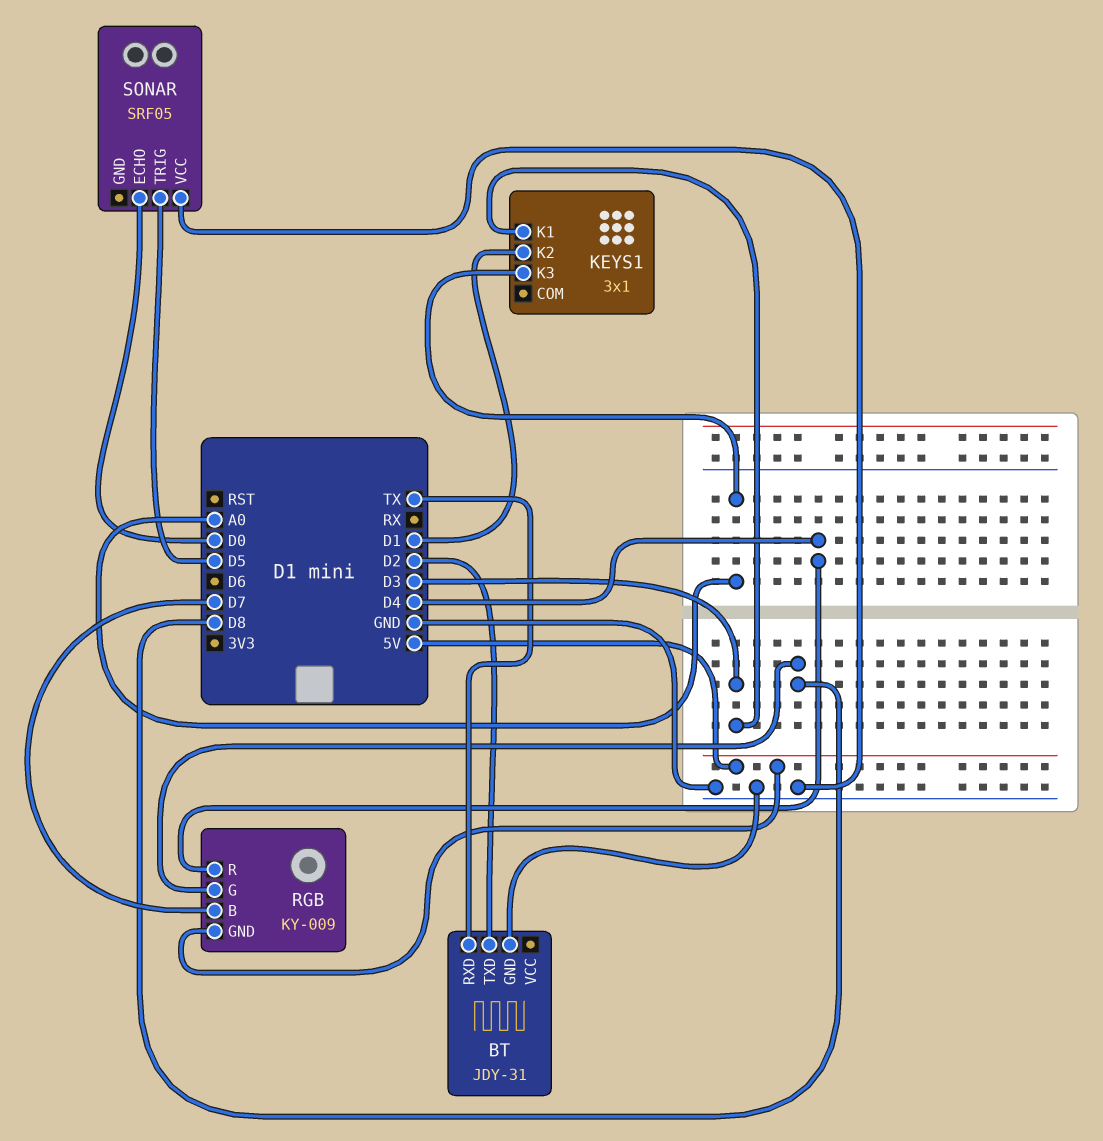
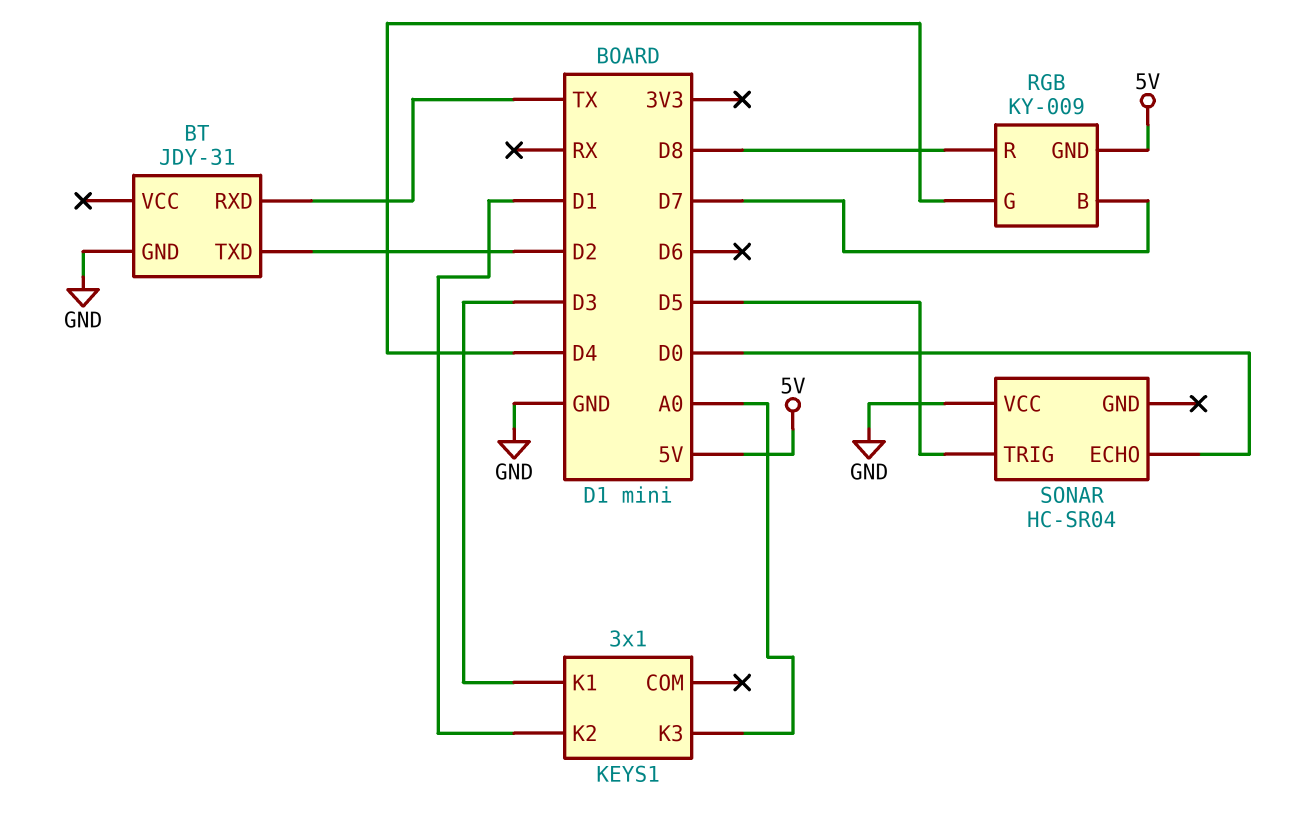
RGB pin G: D8 -> D4
RGB pin R: D4 -> D8
SONAR: SRF05 -> HC-SR04

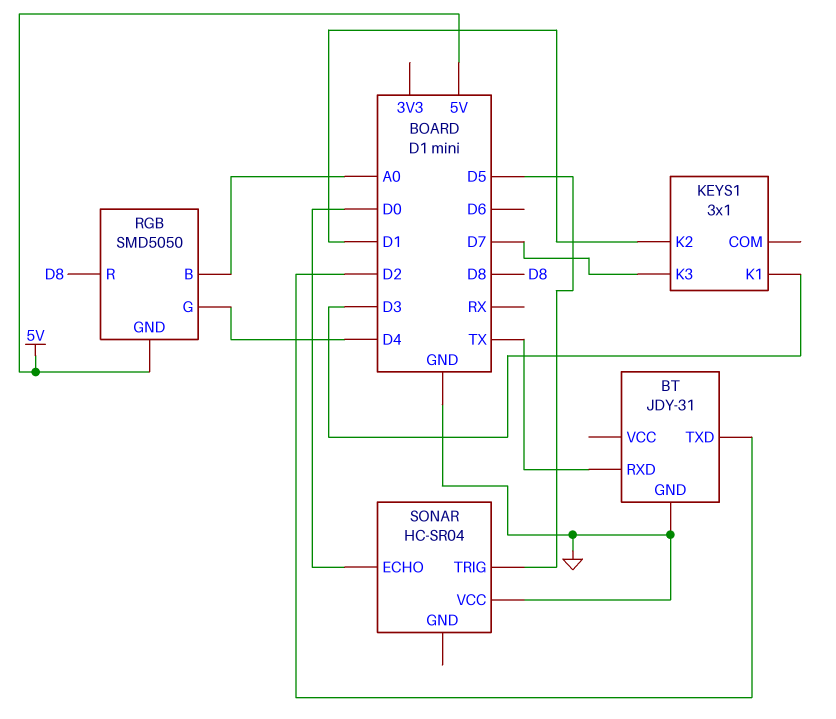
KEYS1 pin K3: A0 -> D7
RGB: KY-009 -> SMD5050
RGB pin B: D7 -> A0

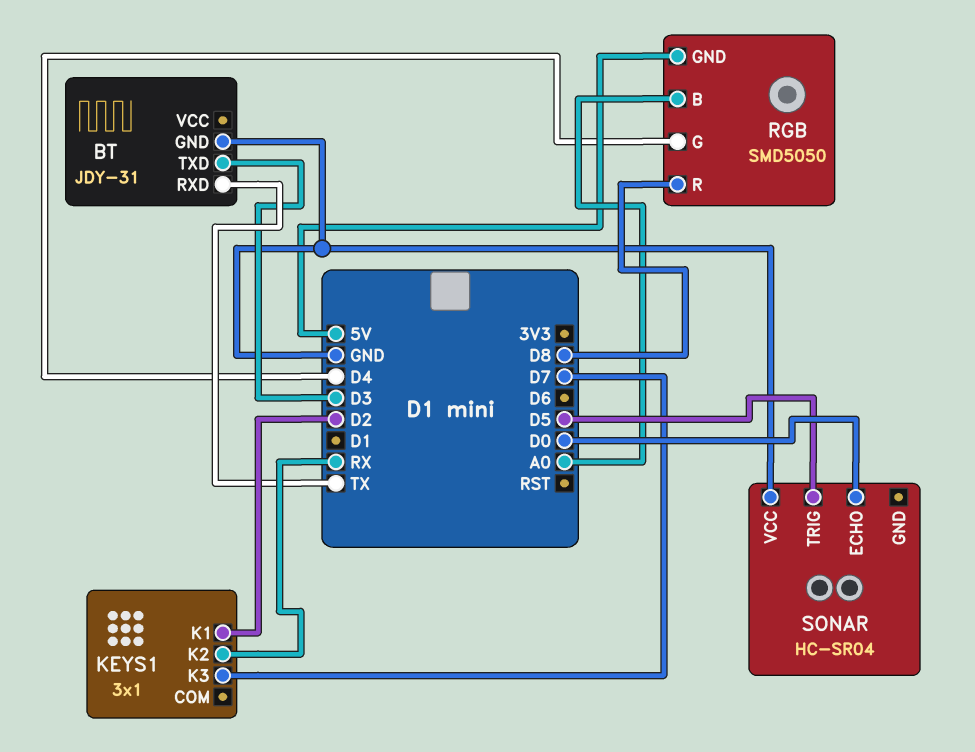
BT pin TXD: D2 -> D3
KEYS1 pin K1: D3 -> D2
KEYS1 pin K2: D1 -> RX

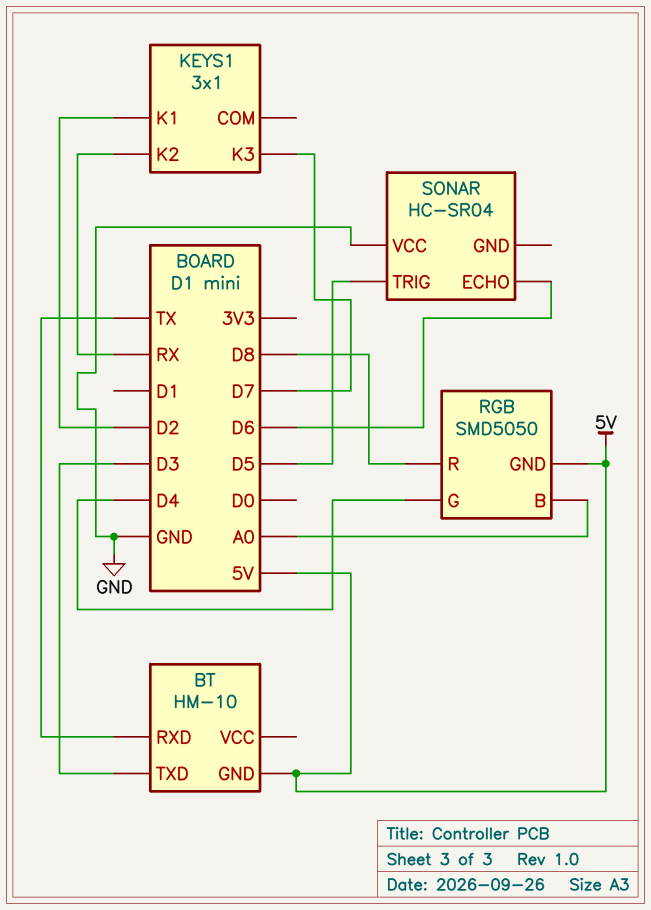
BT: JDY-31 -> HM-10
BT pin GND: GND -> 5V
SONAR pin ECHO: D0 -> D6

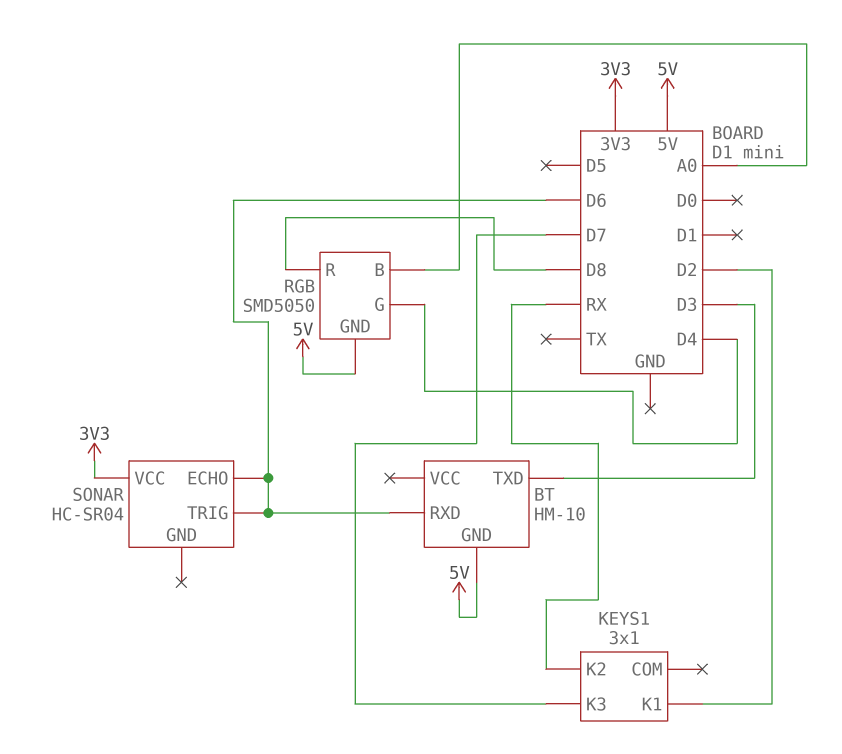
BT pin RXD: TX -> D6
SONAR pin TRIG: D5 -> D6
SONAR pin VCC: GND -> 3V3

